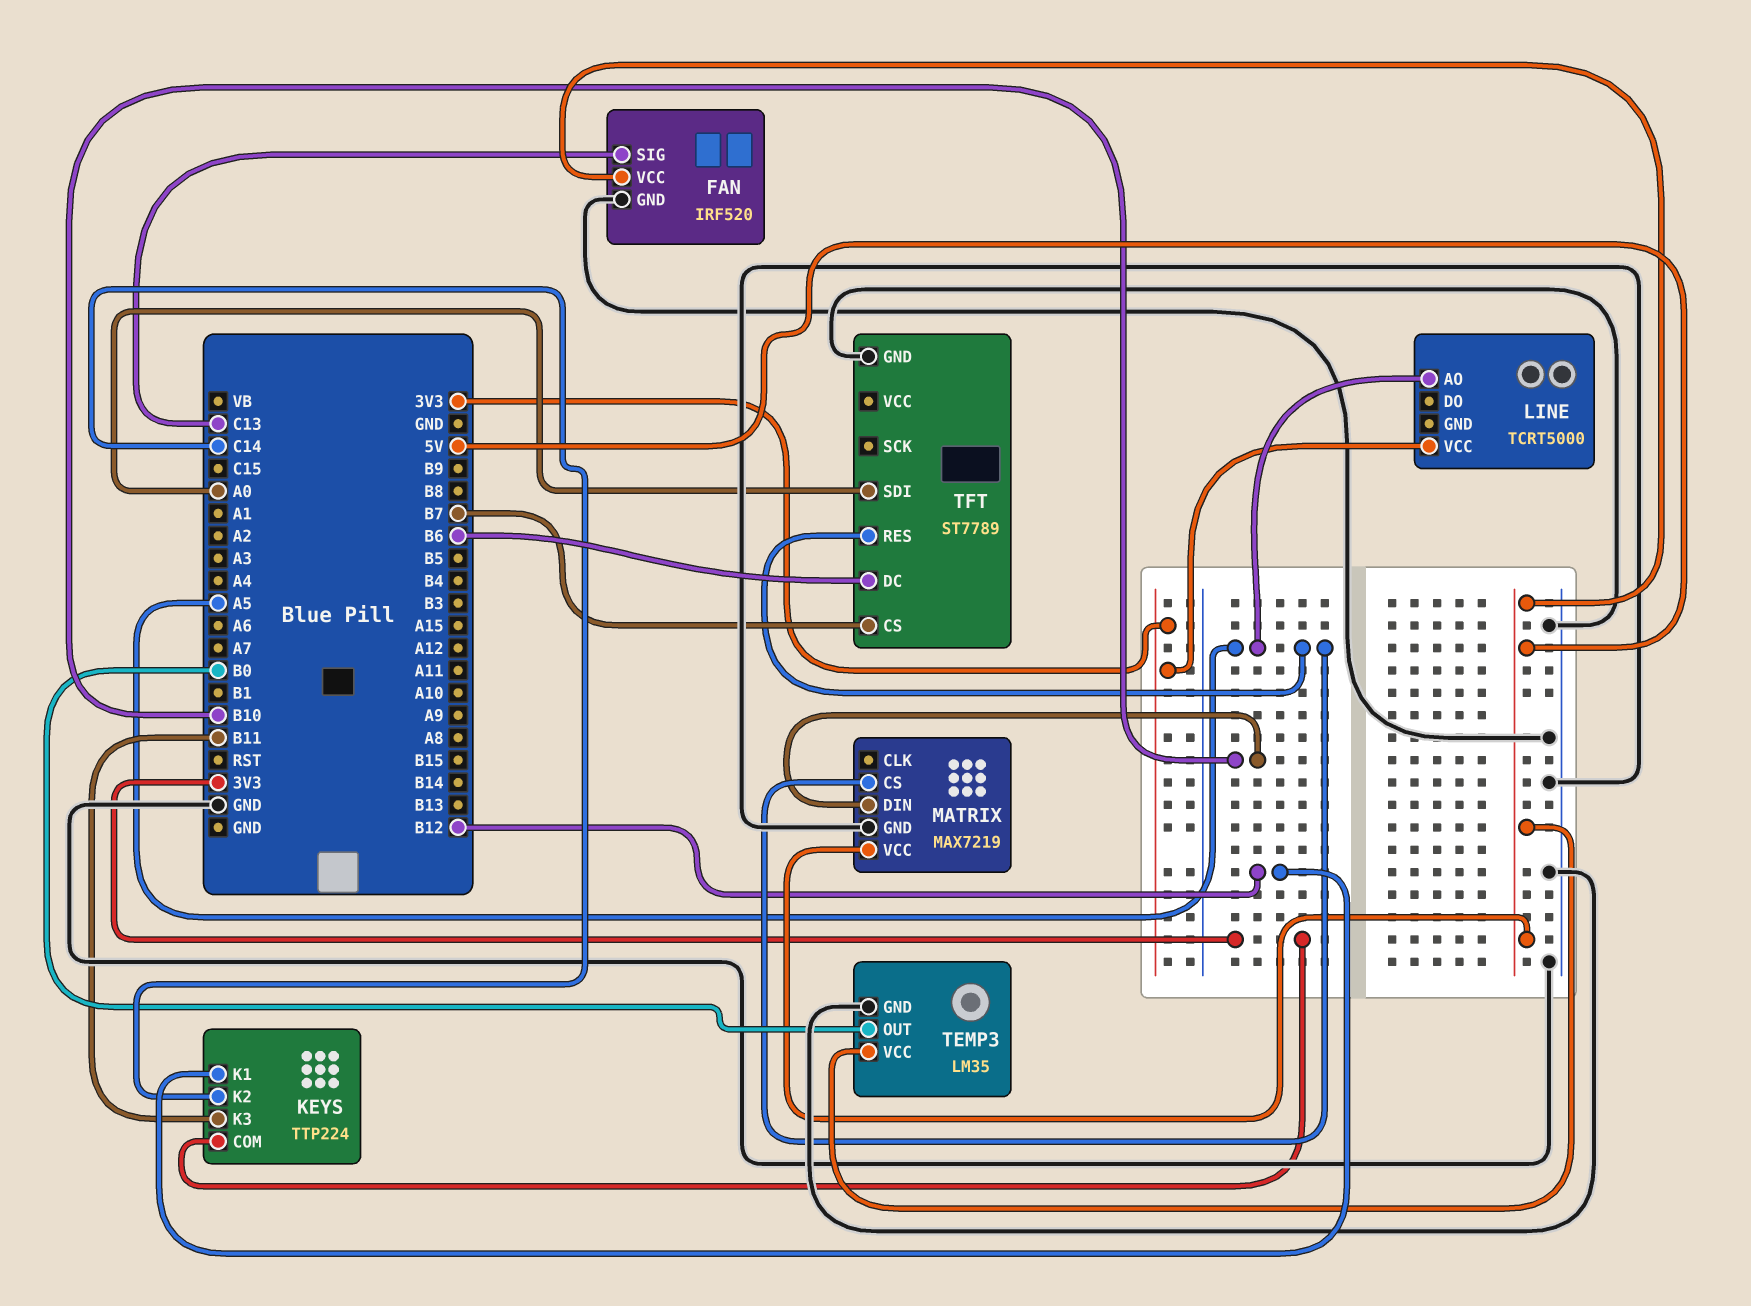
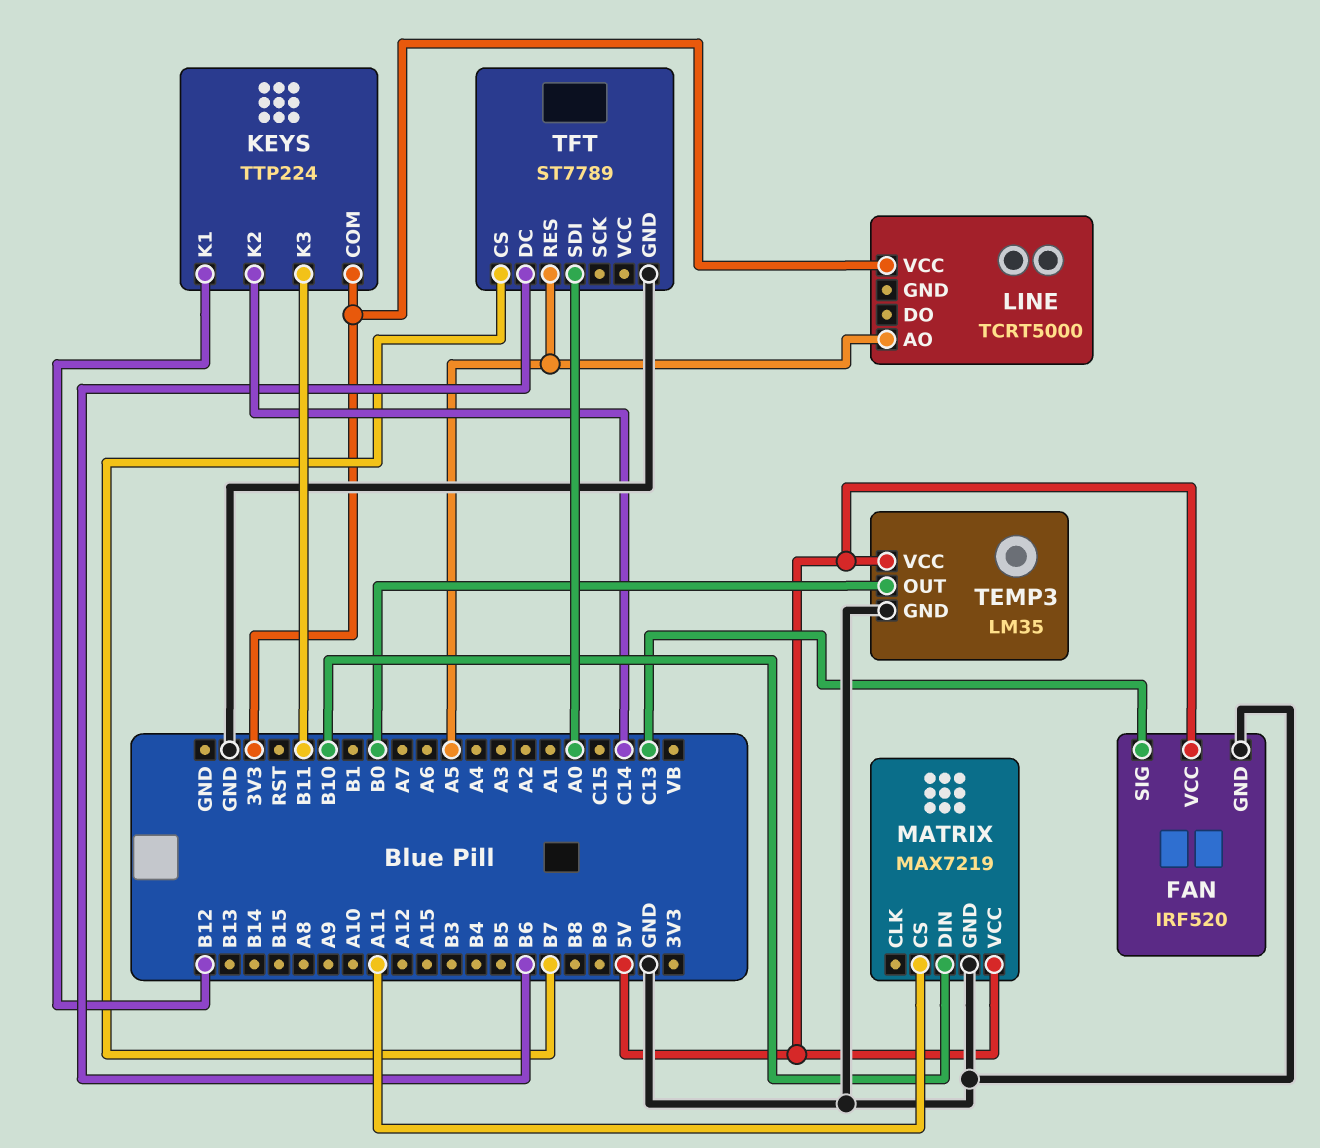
MATRIX pin CS: A5 -> A11

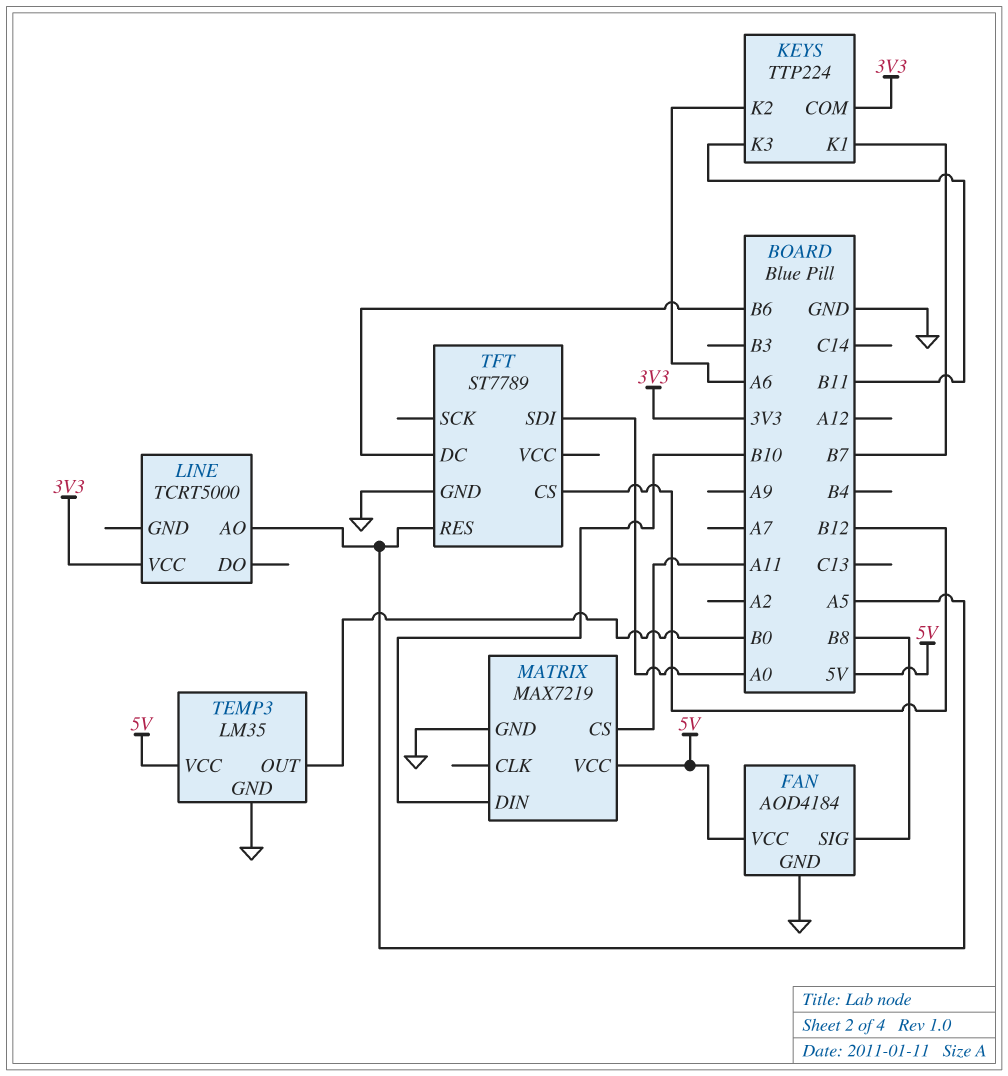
FAN: IRF520 -> AOD4184
FAN pin SIG: C13 -> B8
KEYS pin K1: B12 -> B7
KEYS pin K2: C14 -> A6
TFT pin CS: B7 -> B12

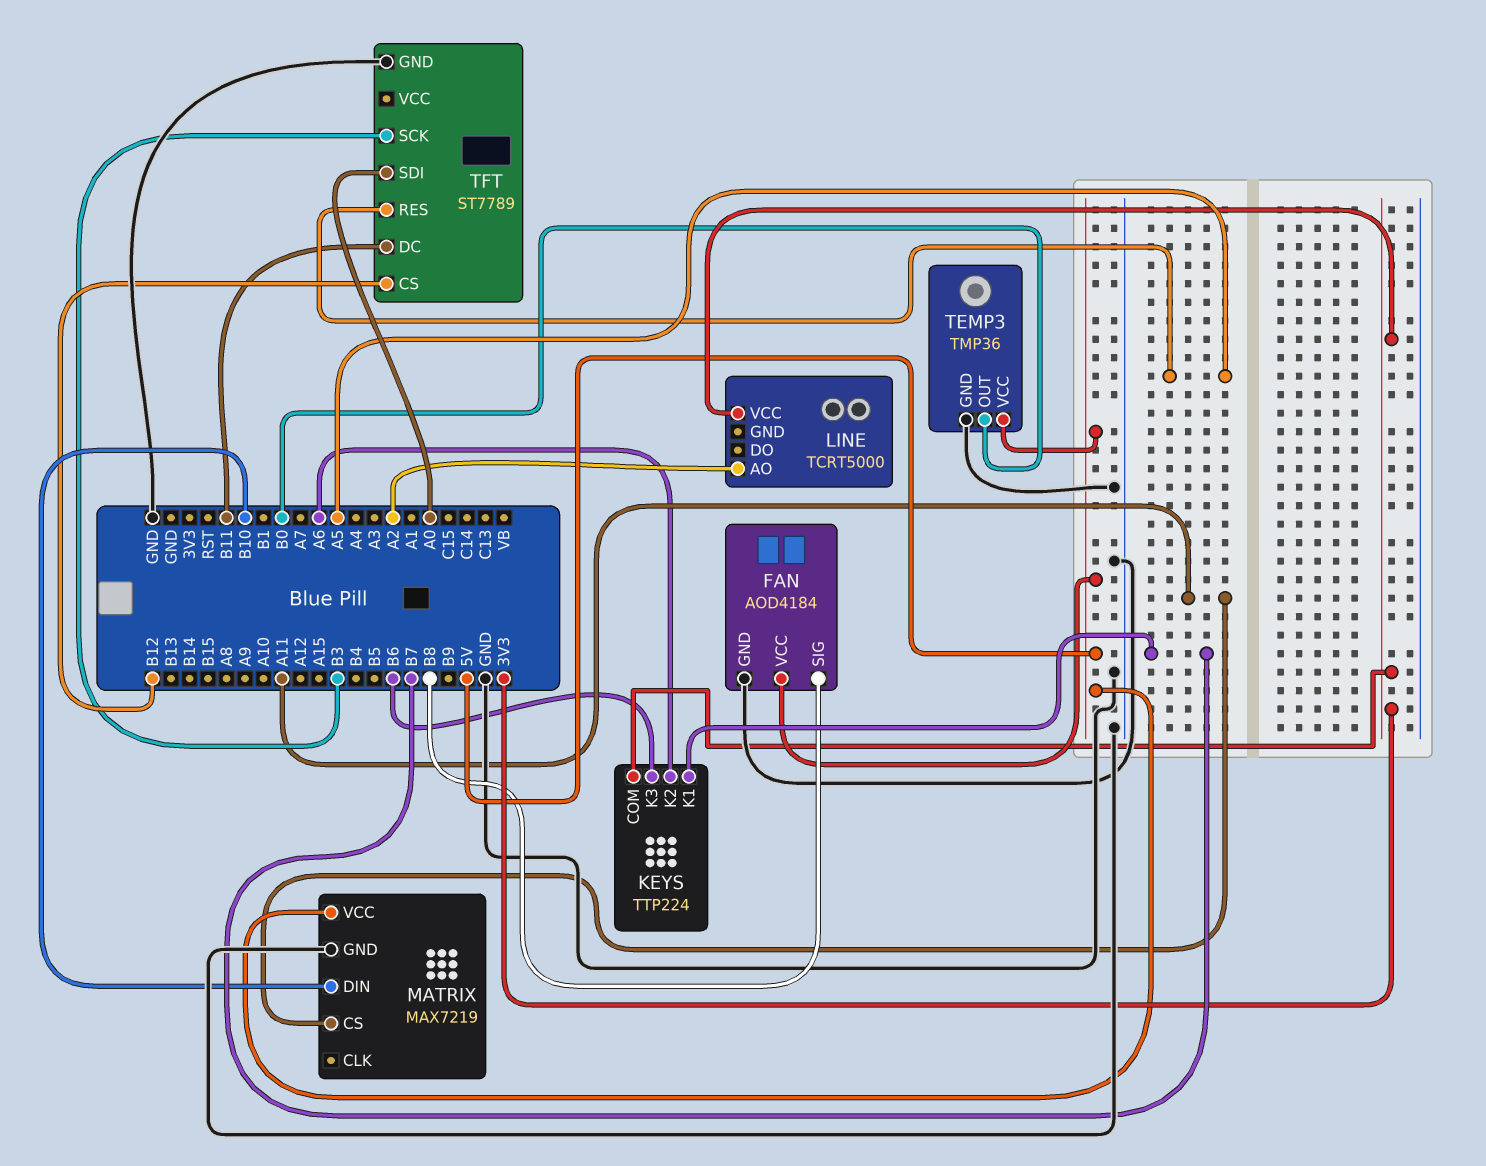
KEYS pin K3: B11 -> B6
LINE pin AO: A5 -> A2
TEMP3: LM35 -> TMP36
TFT pin DC: B6 -> B11
TFT pin SCK: none -> B3

